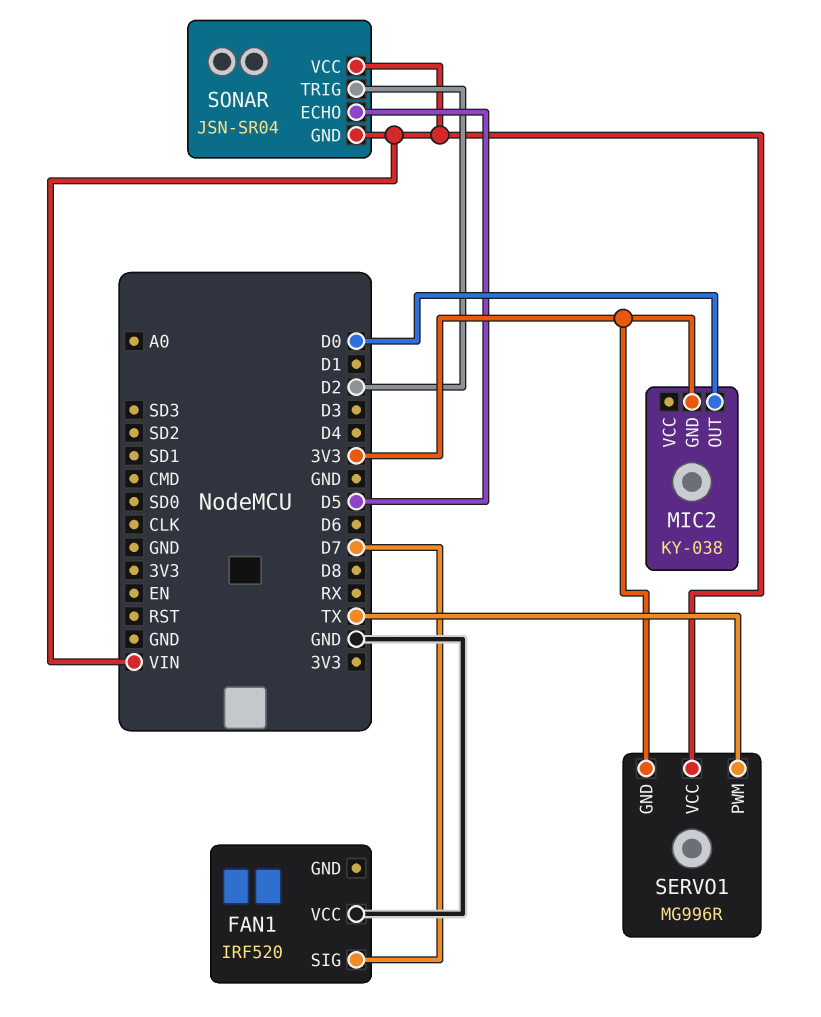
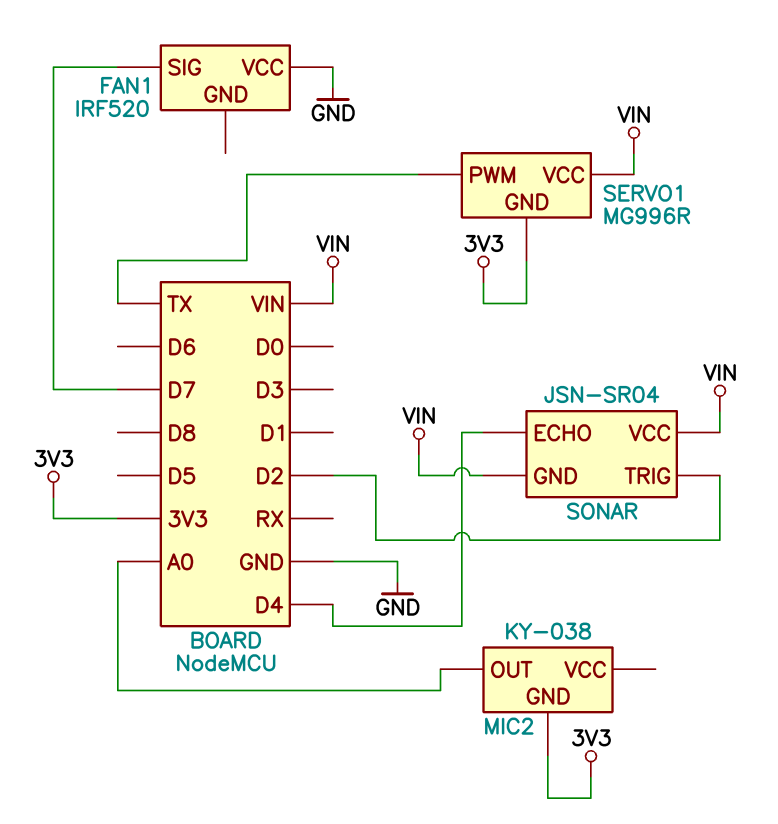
MIC2 pin OUT: D0 -> A0
SONAR pin ECHO: D5 -> D4

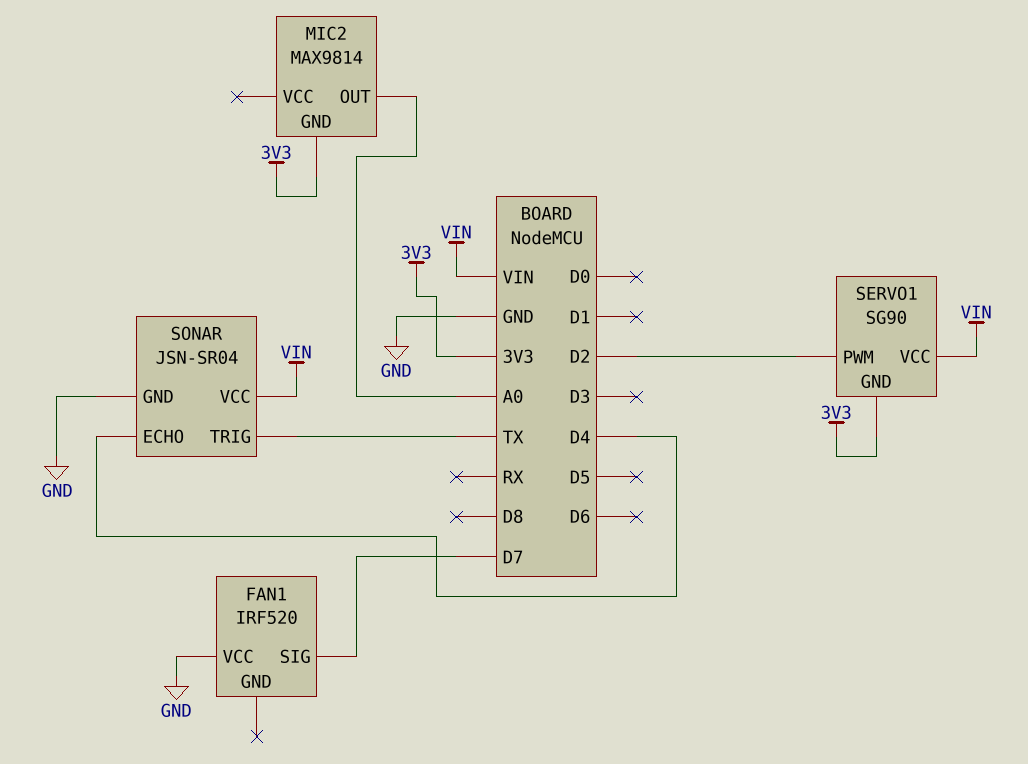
MIC2: KY-038 -> MAX9814
SERVO1: MG996R -> SG90
SERVO1 pin PWM: TX -> D2
SONAR pin GND: VIN -> GND
SONAR pin TRIG: D2 -> TX

